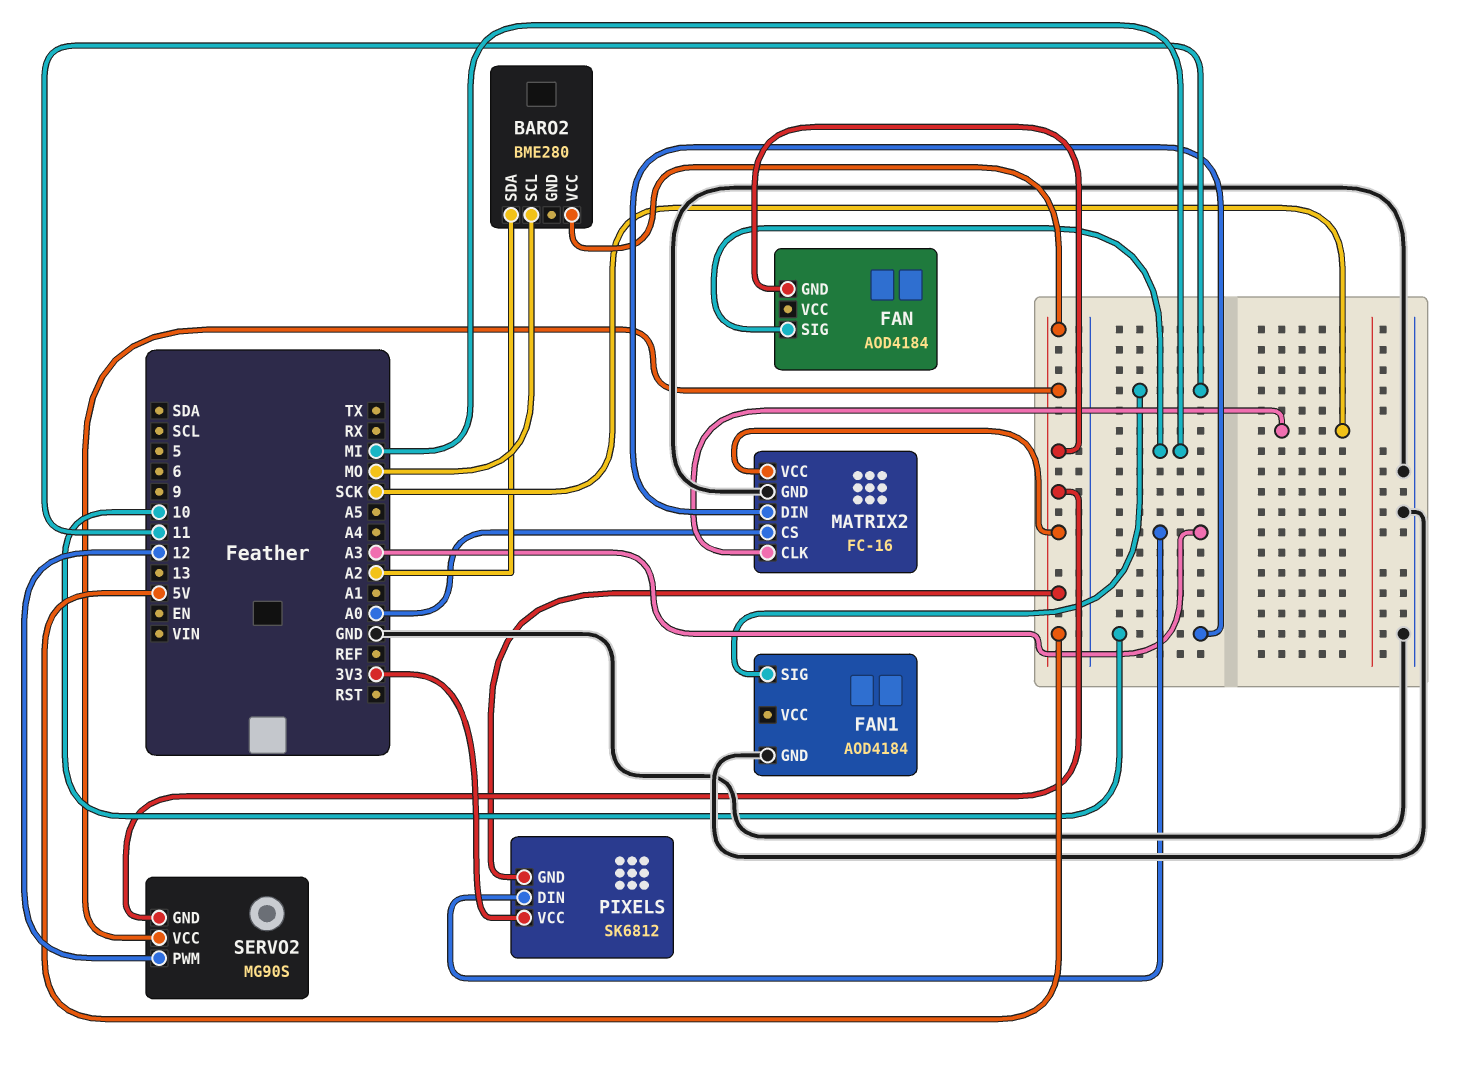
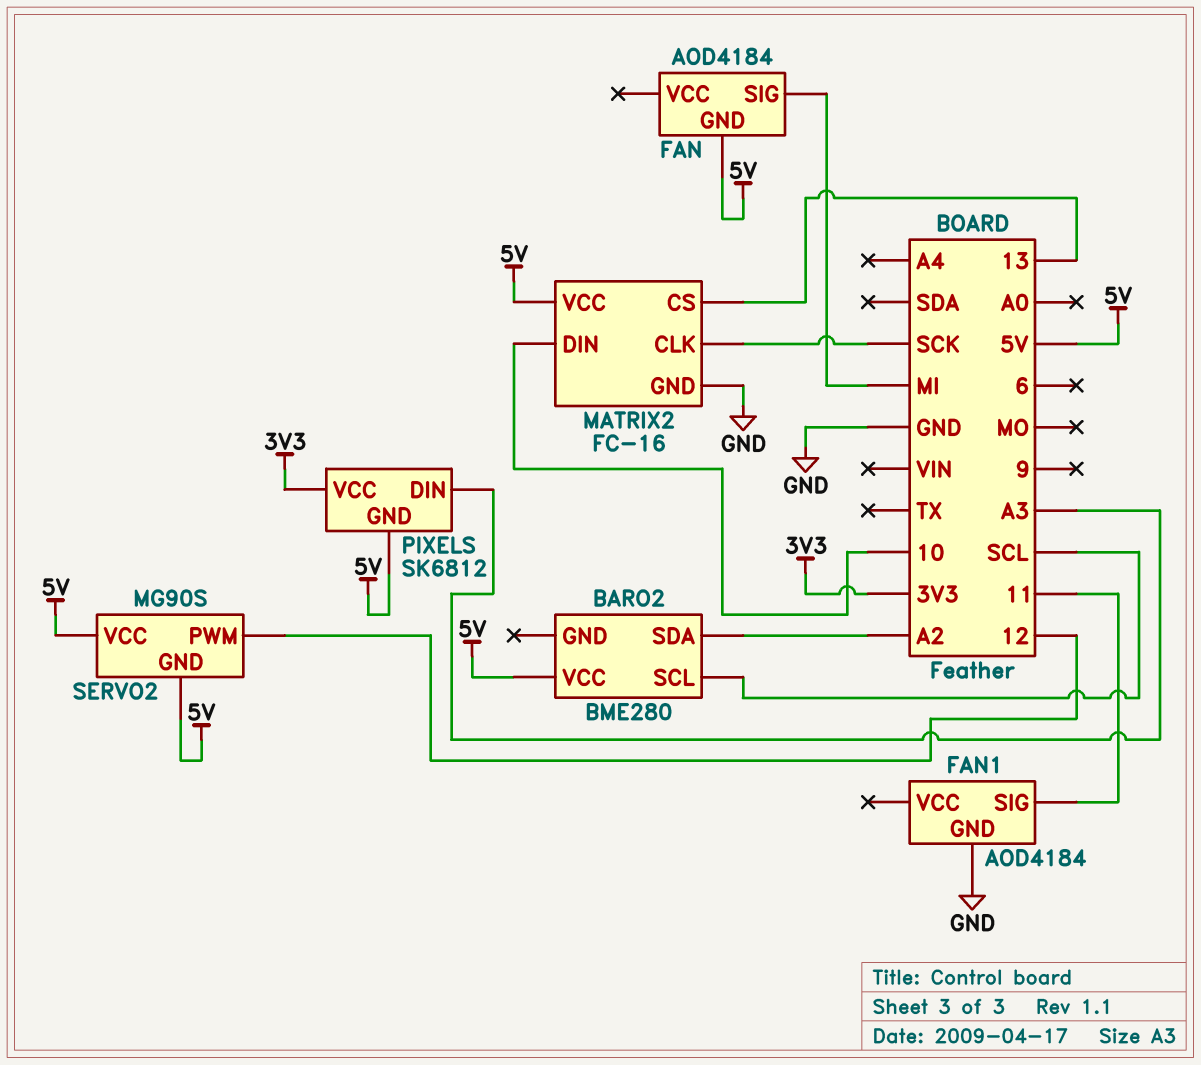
BARO2 pin SCL: MO -> SCL
MATRIX2 pin CS: A0 -> 13

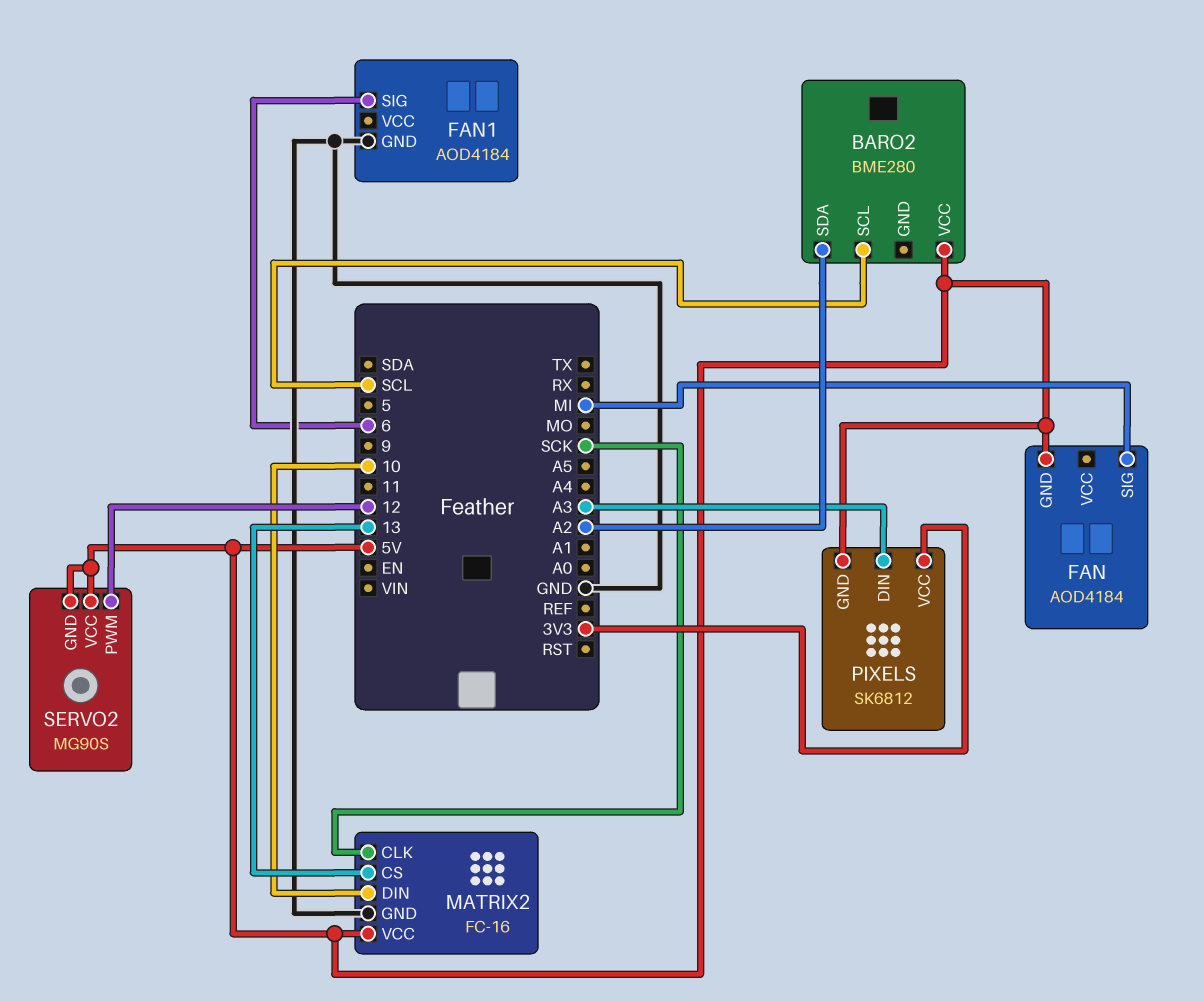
FAN1 pin SIG: 11 -> 6

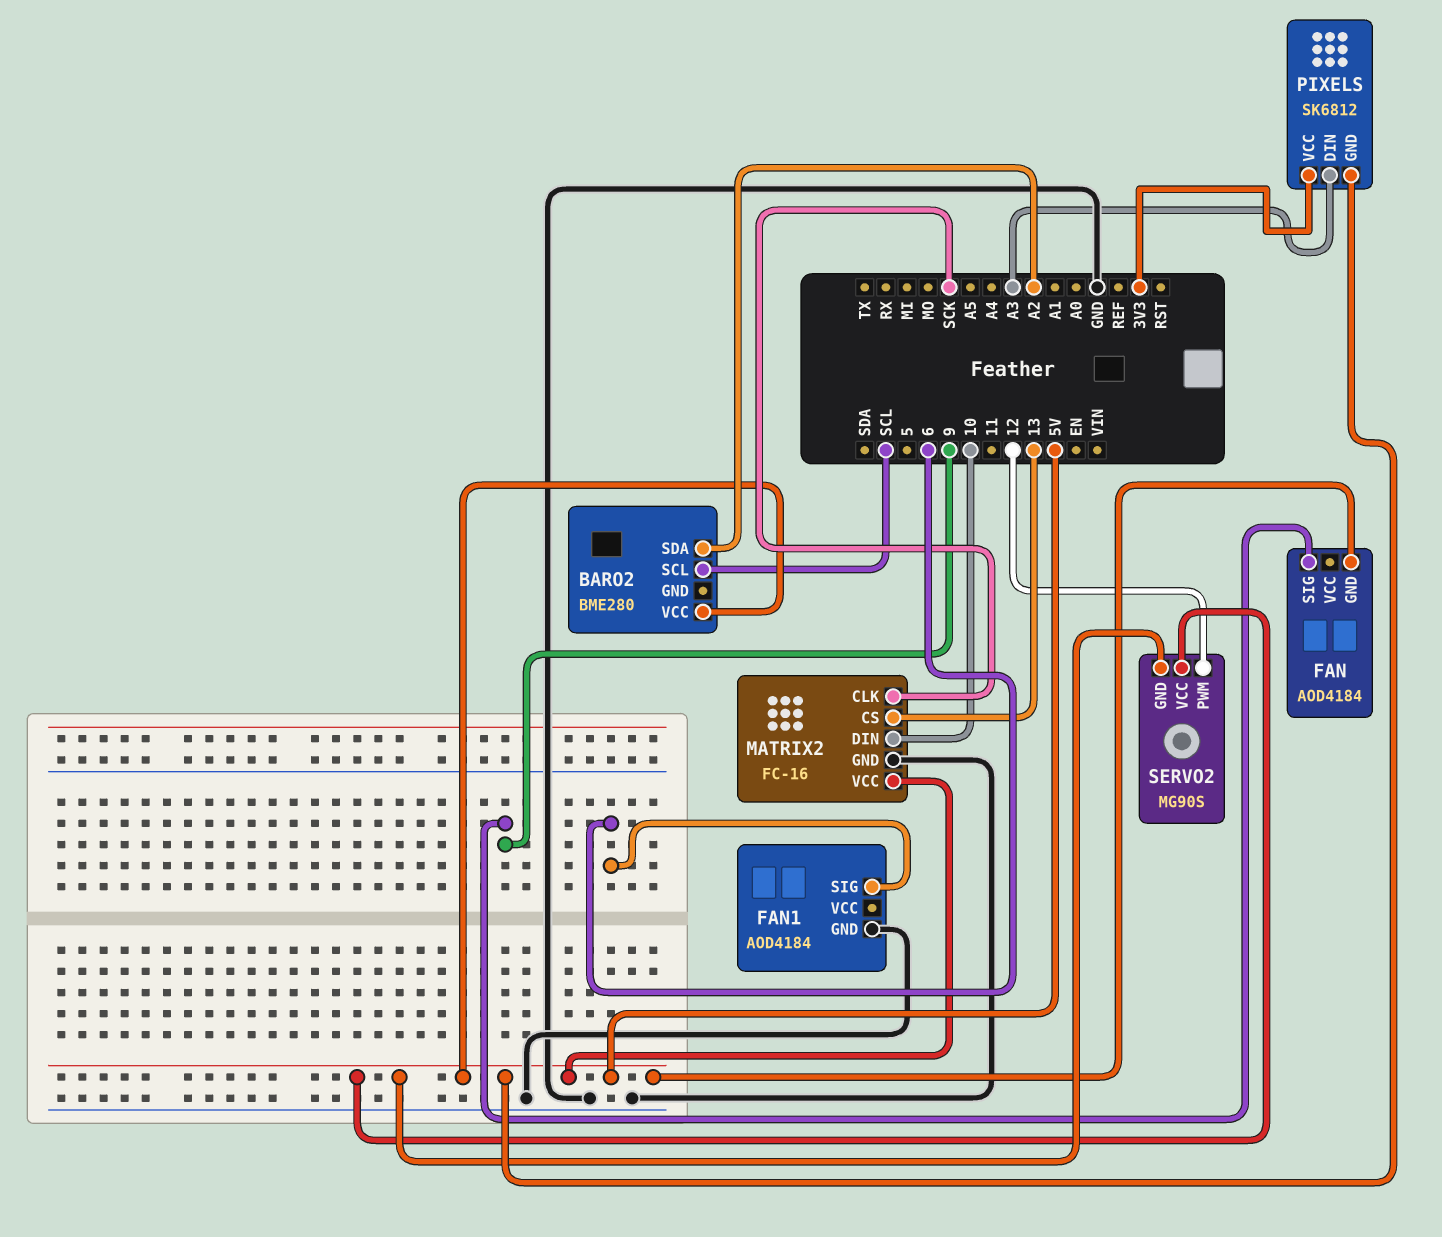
FAN pin SIG: MI -> 9

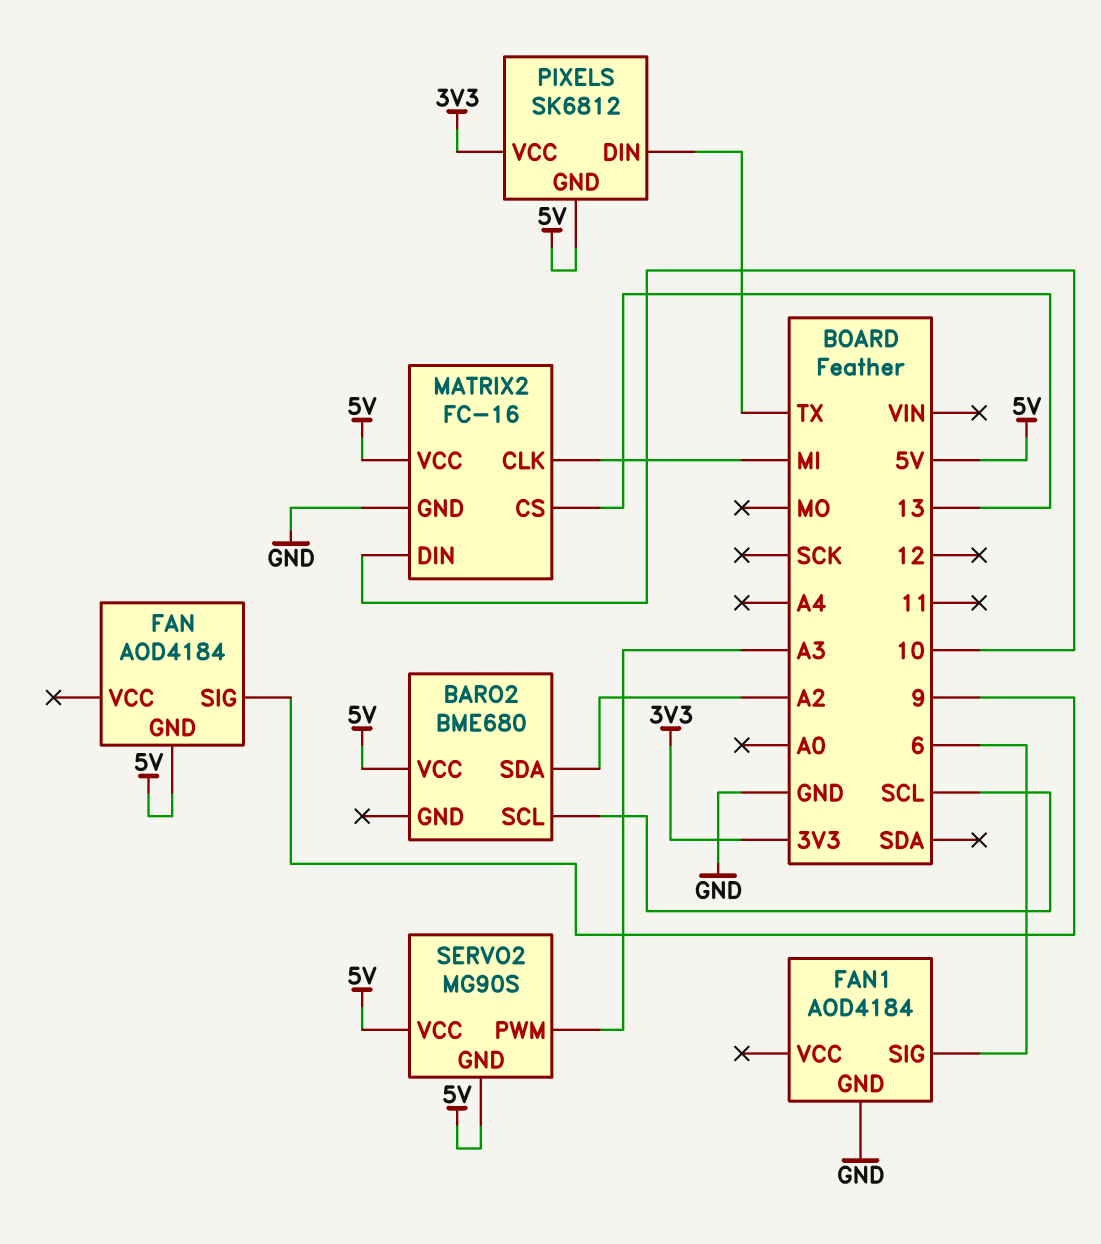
BARO2: BME280 -> BME680
MATRIX2 pin CLK: SCK -> MI
PIXELS pin DIN: A3 -> TX
SERVO2 pin PWM: 12 -> A3

